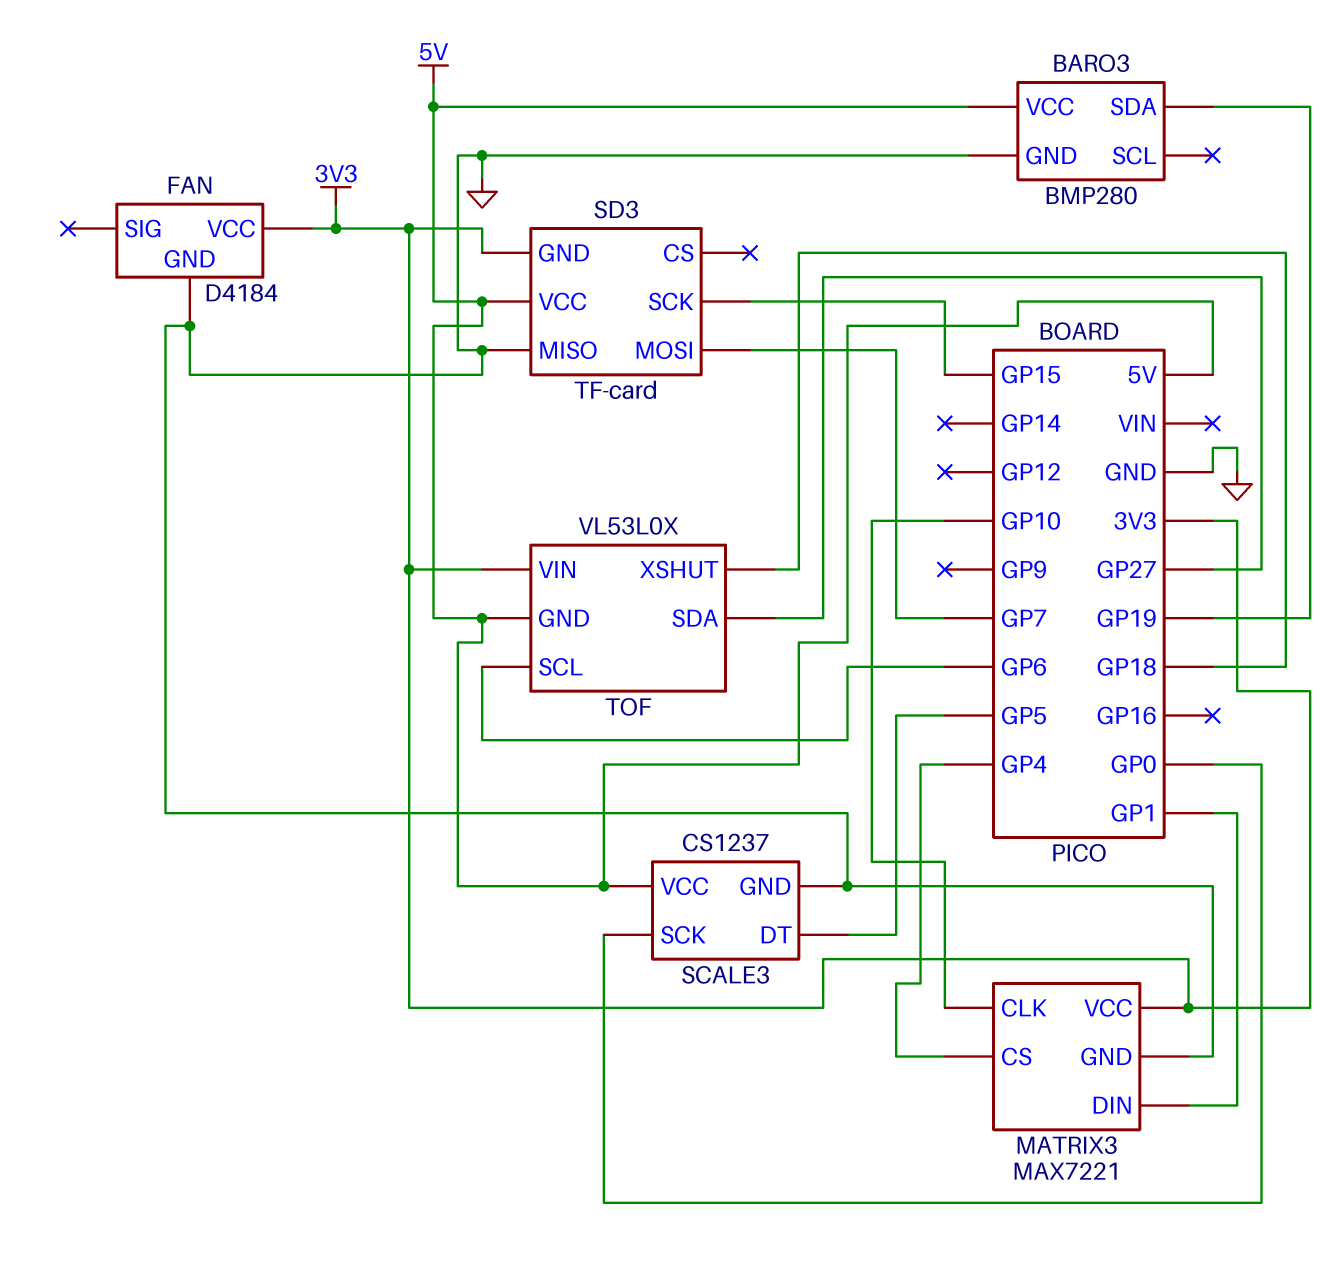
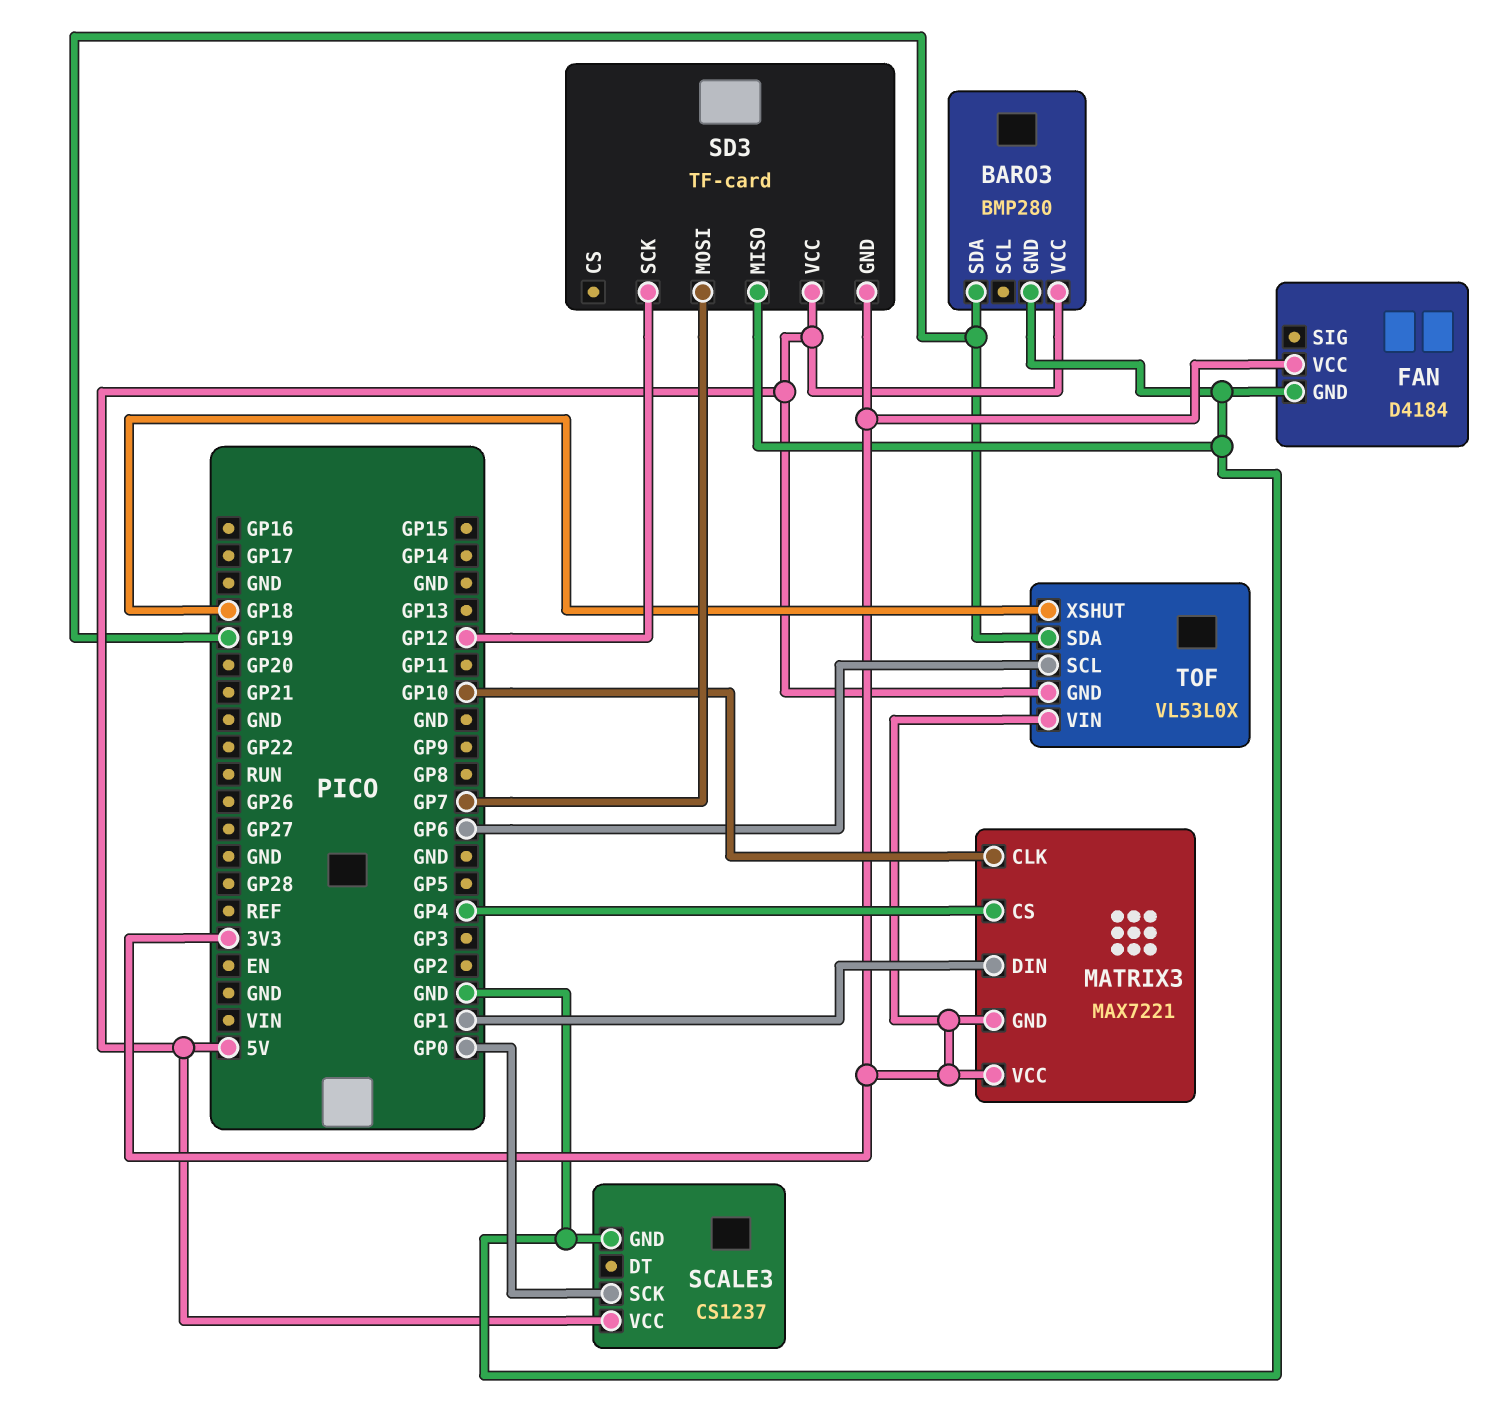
MATRIX3 pin GND: GND -> 3V3
SCALE3 pin DT: GP5 -> none
SD3 pin SCK: GP15 -> GP12
TOF pin SDA: GP27 -> GP19

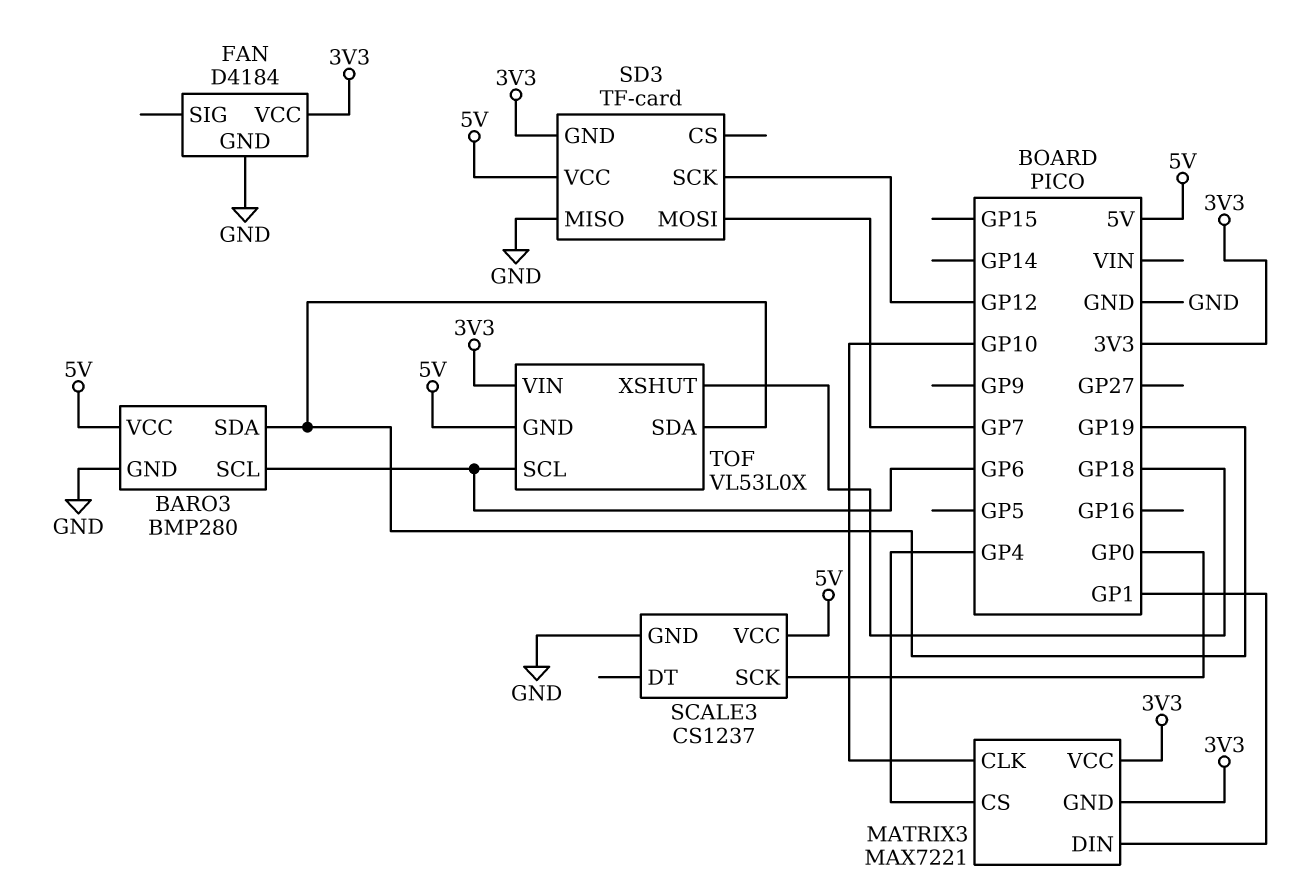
BARO3 pin SCL: none -> GP6

